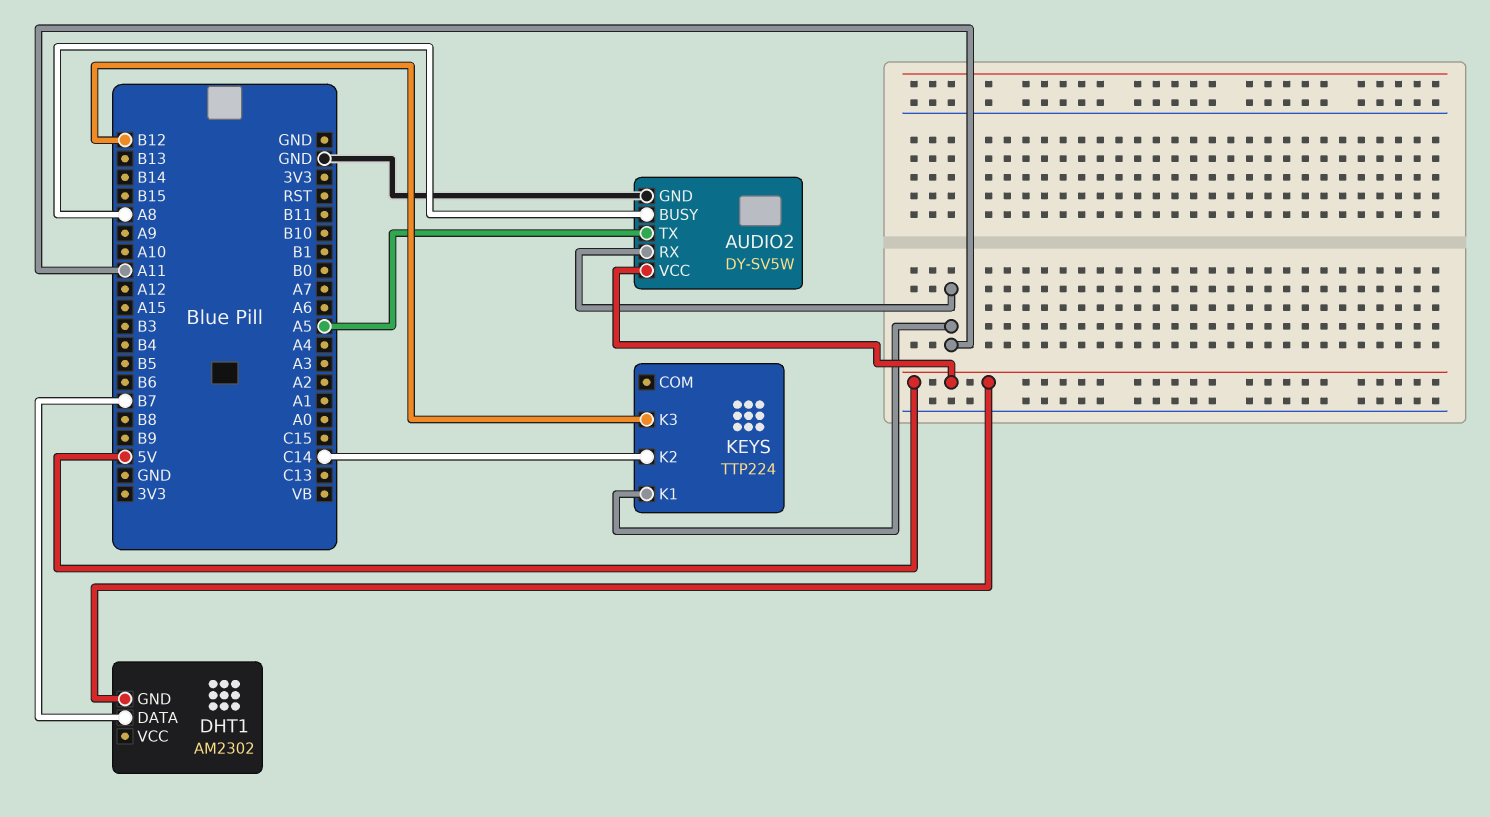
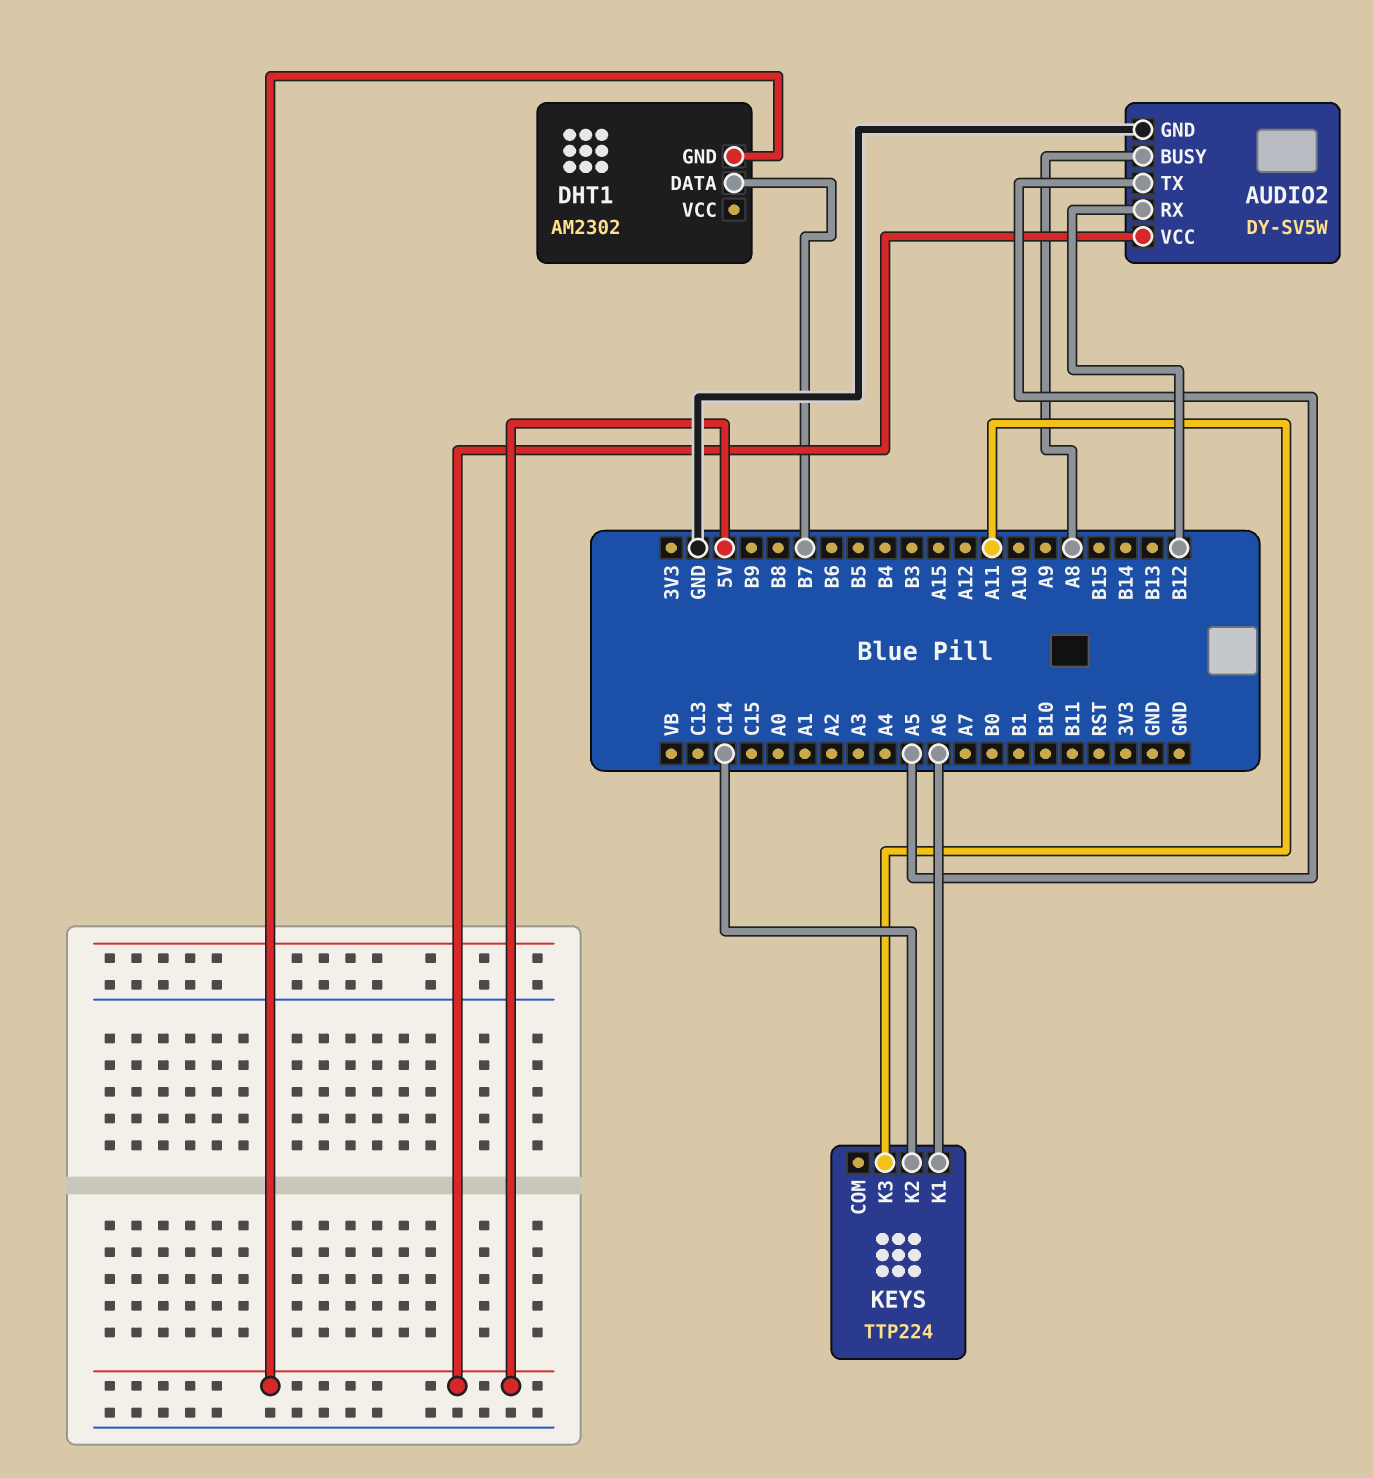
AUDIO2 pin RX: A11 -> B12
KEYS pin K1: A11 -> A6
KEYS pin K3: B12 -> A11

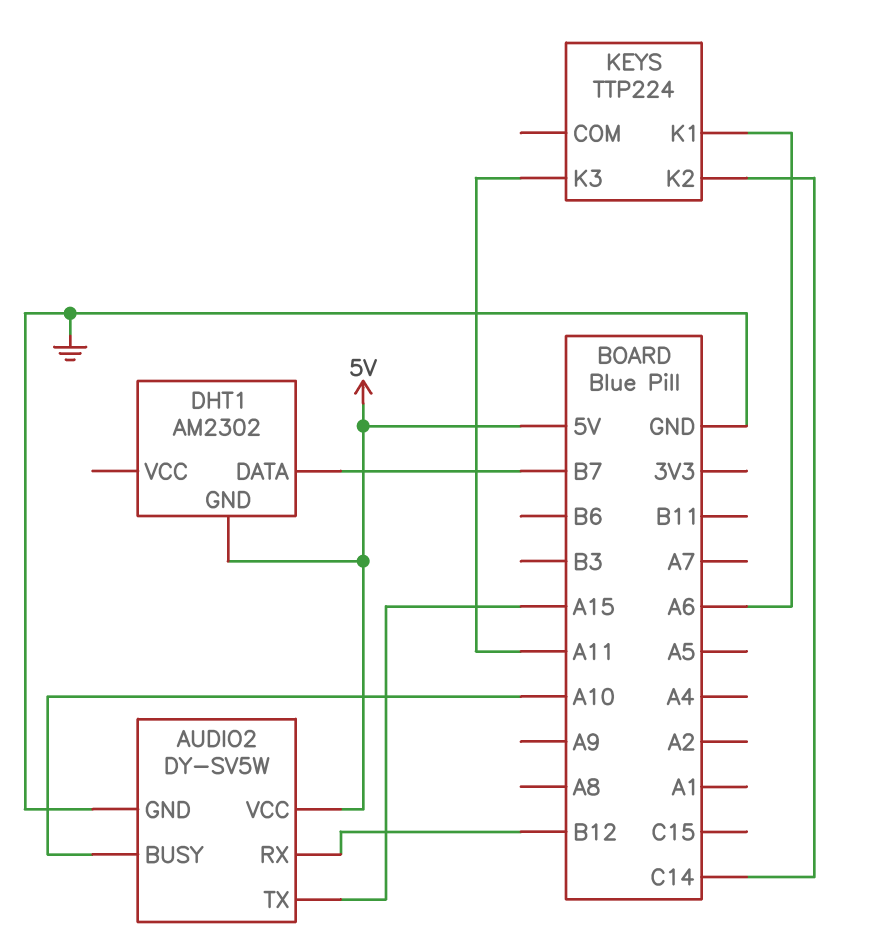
AUDIO2 pin BUSY: A8 -> A10
AUDIO2 pin TX: A5 -> A15

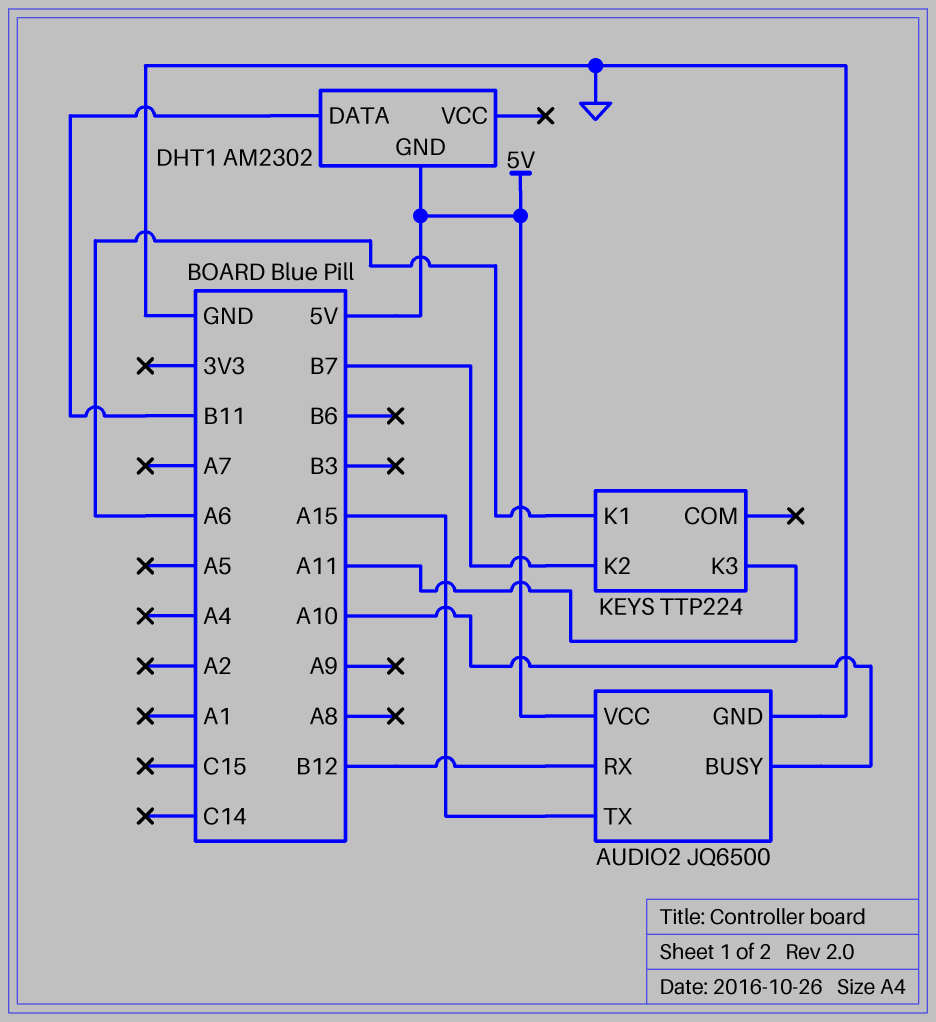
AUDIO2: DY-SV5W -> JQ6500
DHT1 pin DATA: B7 -> B11
KEYS pin K2: C14 -> B7

